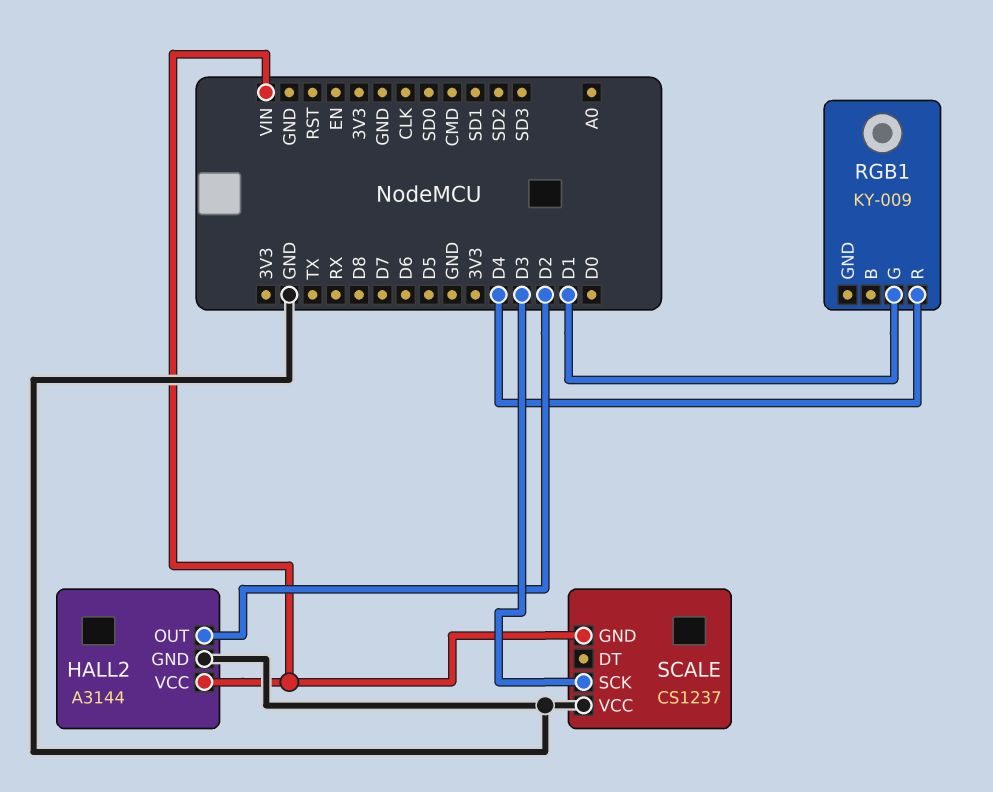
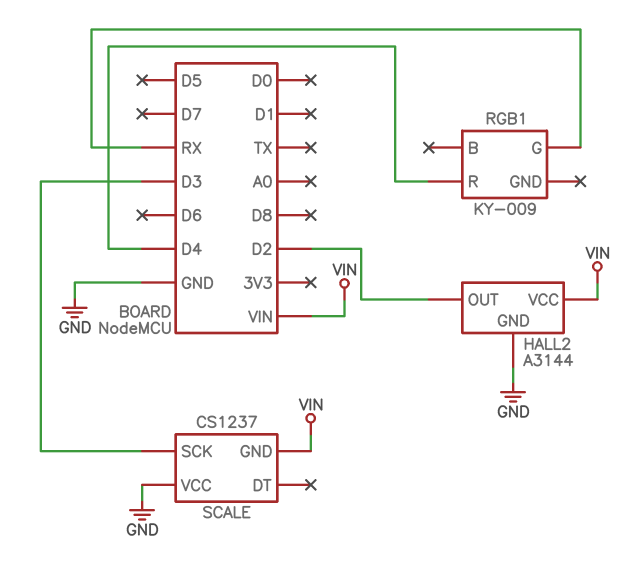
RGB1 pin G: D1 -> RX

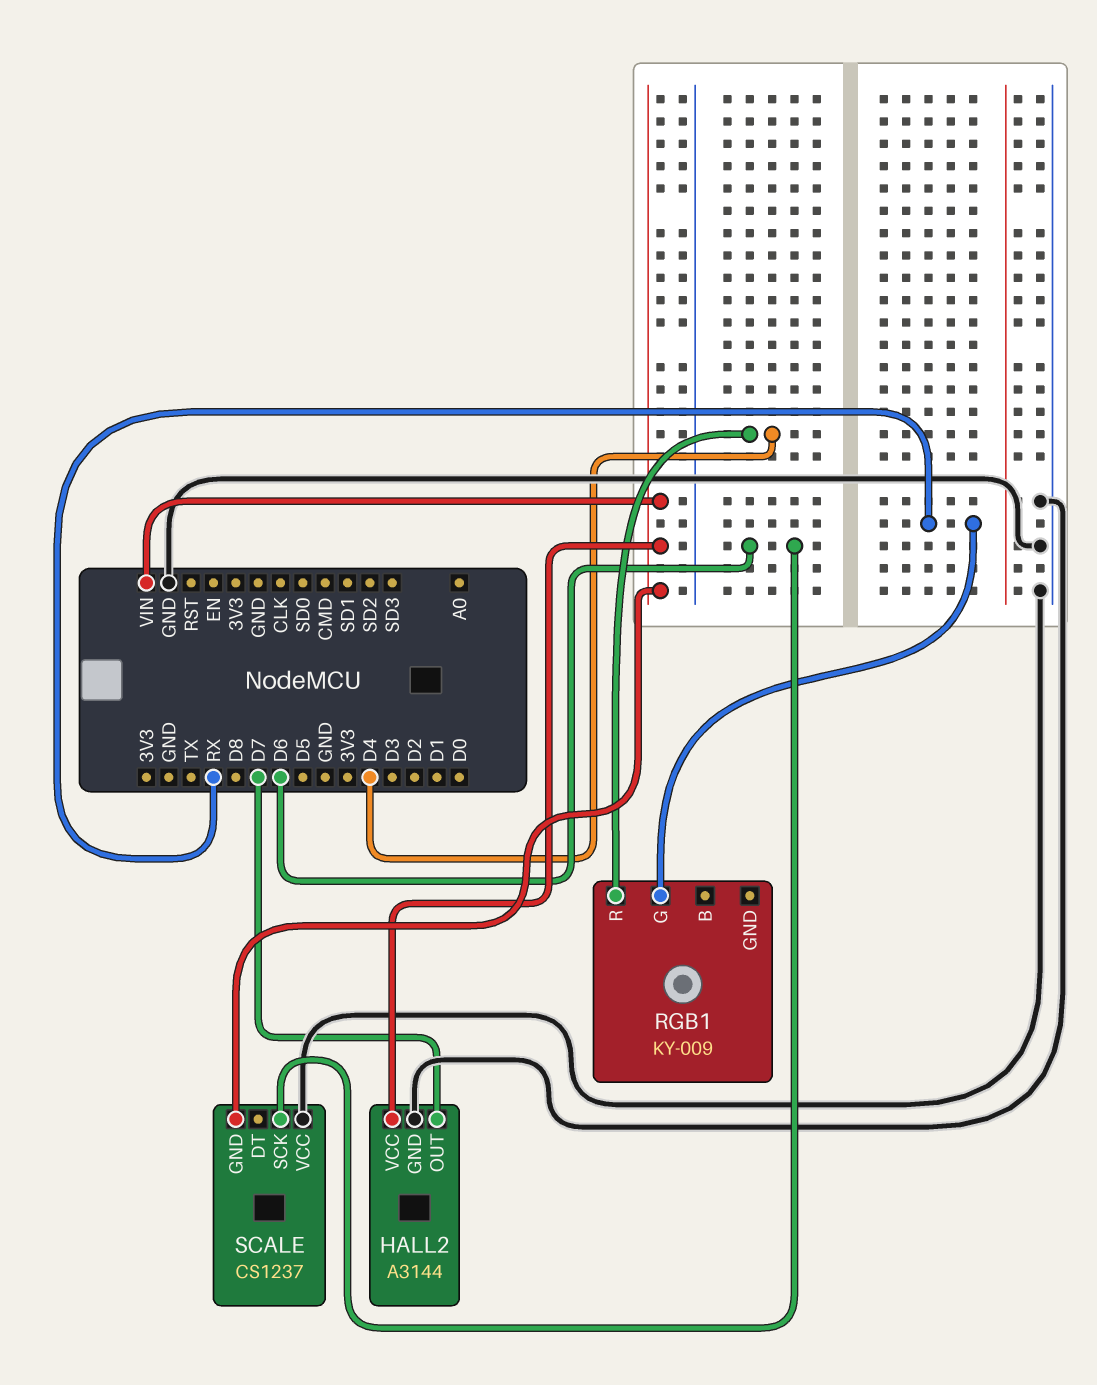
HALL2 pin OUT: D2 -> D7
SCALE pin SCK: D3 -> D6

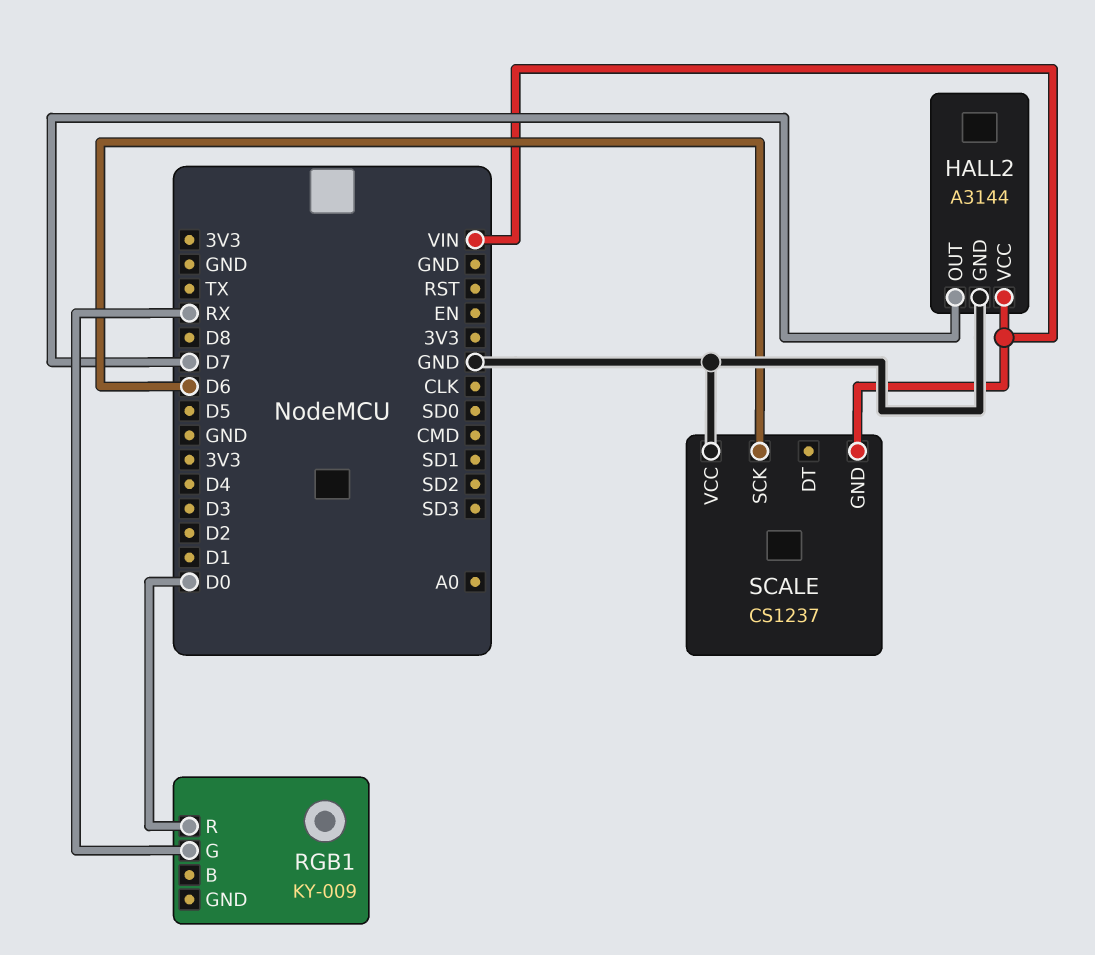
RGB1 pin R: D4 -> D0

